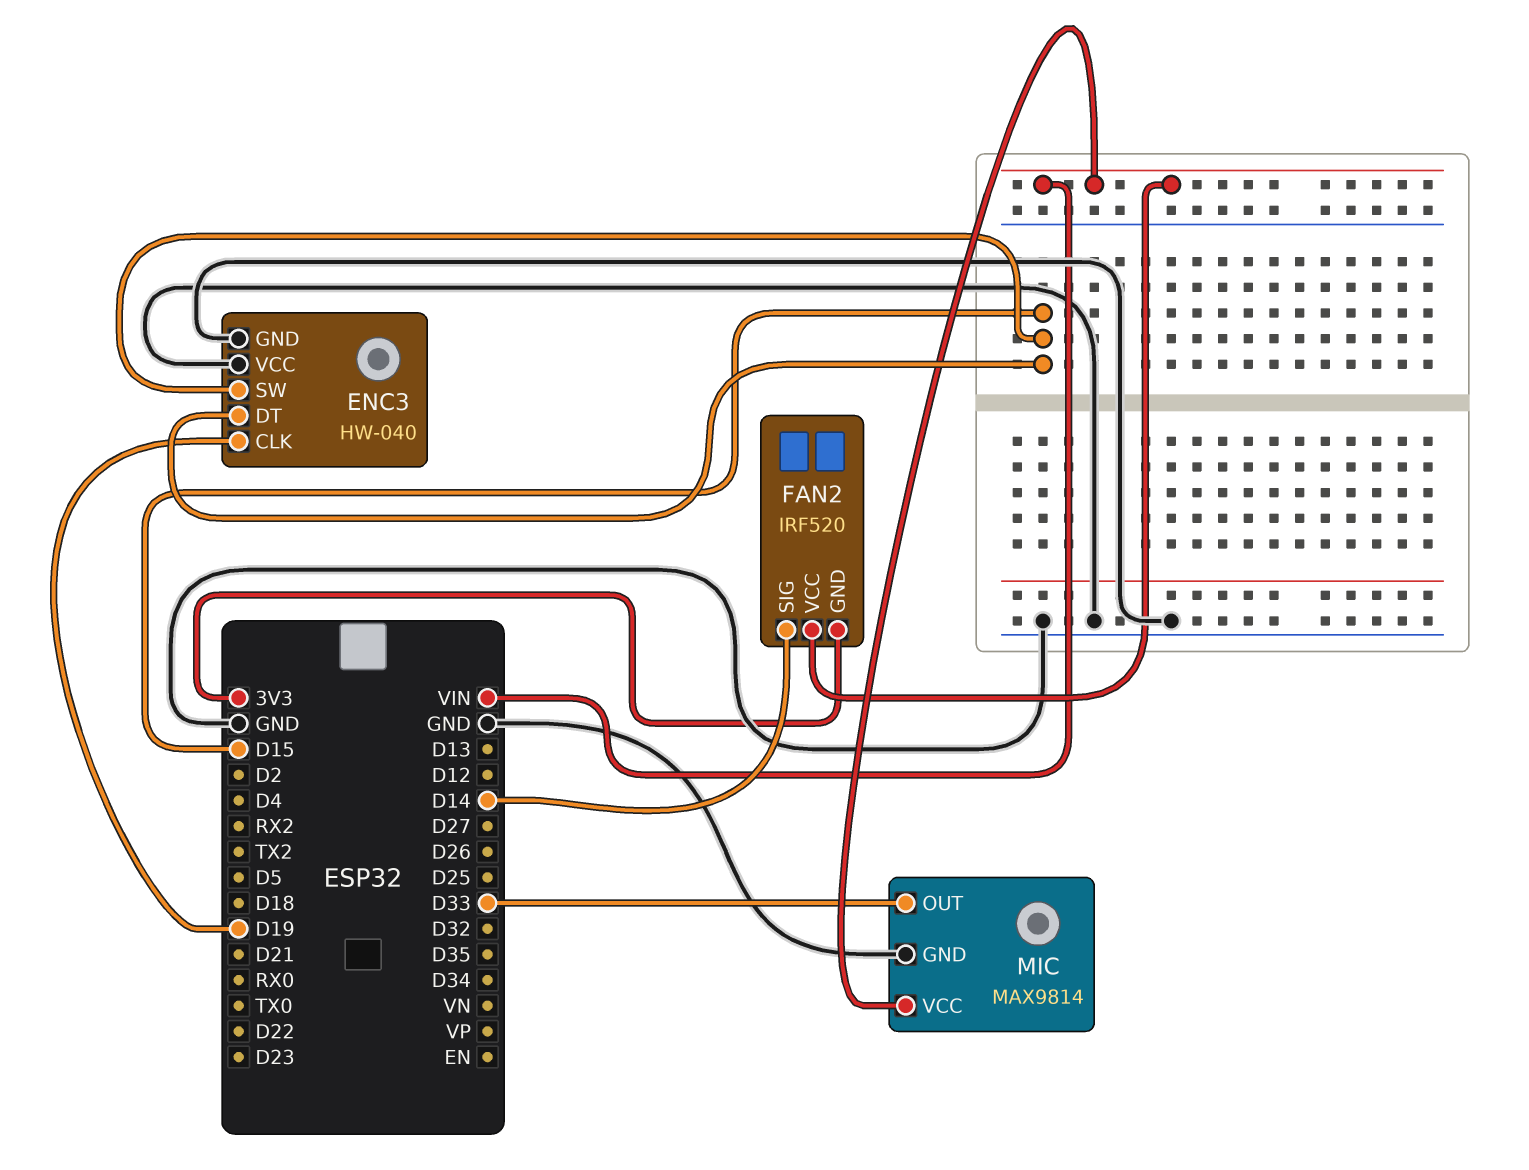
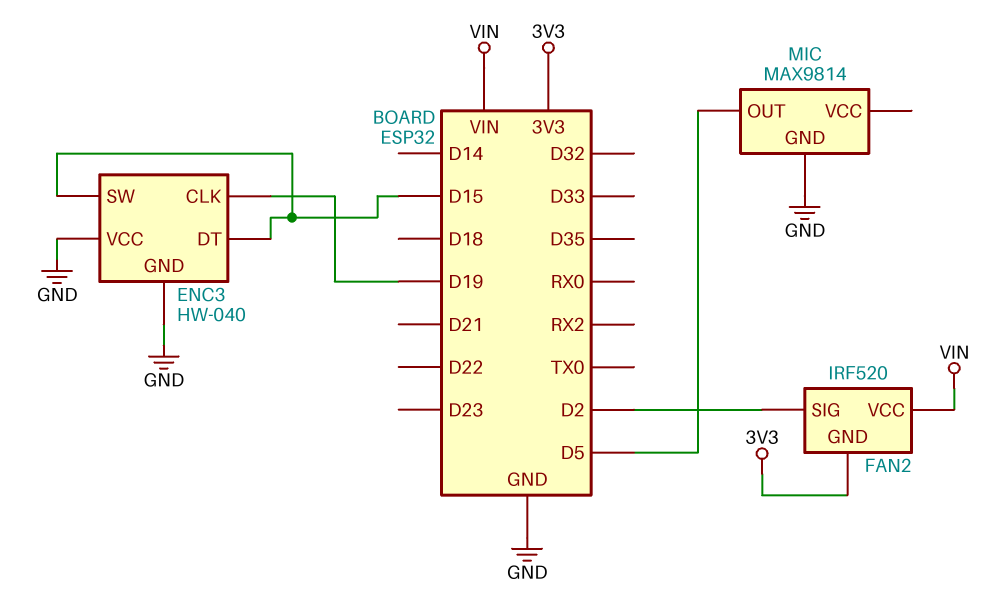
FAN2 pin SIG: D14 -> D2
MIC pin OUT: D33 -> D5
MIC pin VCC: VIN -> none

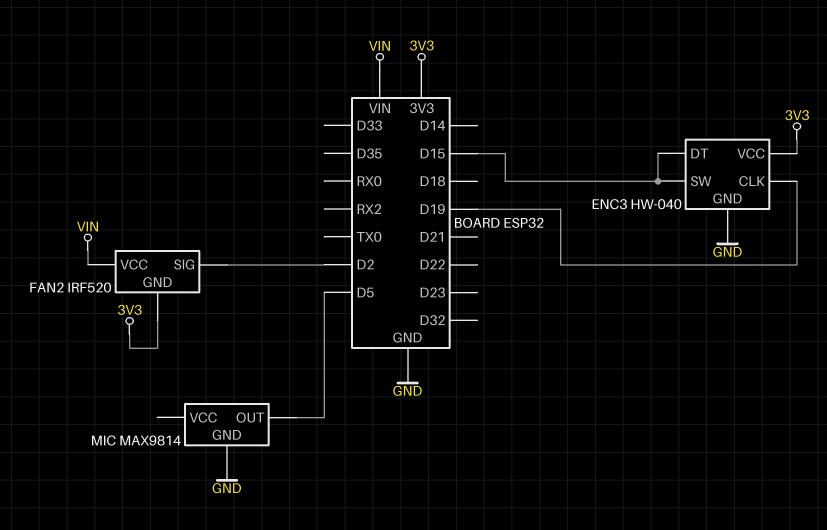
ENC3 pin VCC: GND -> 3V3

